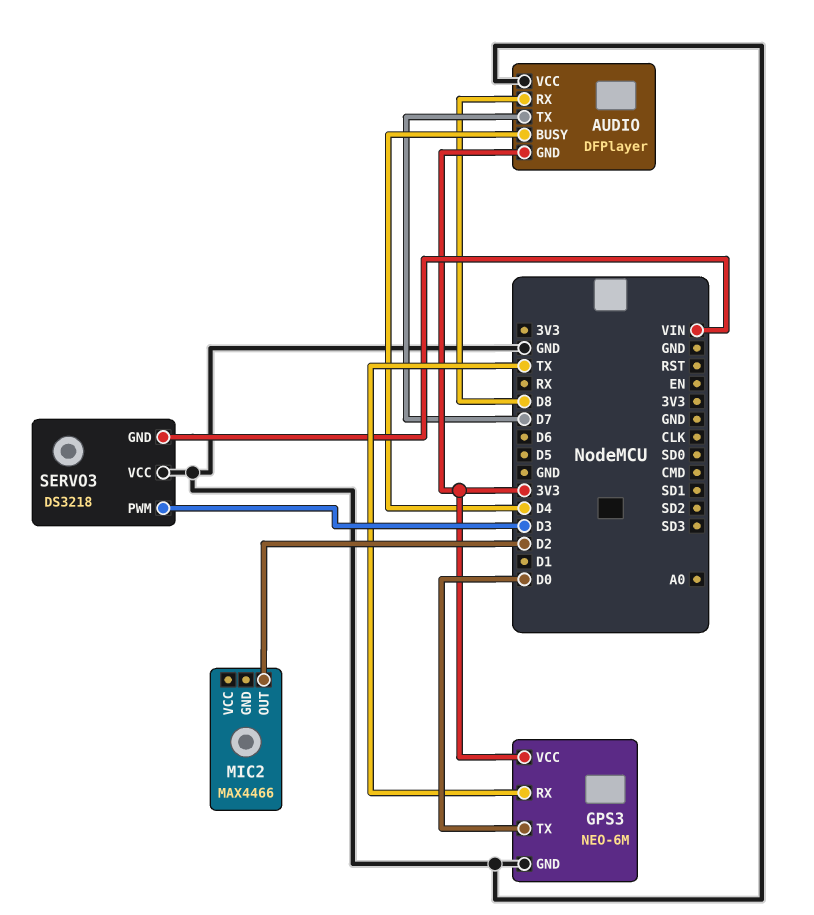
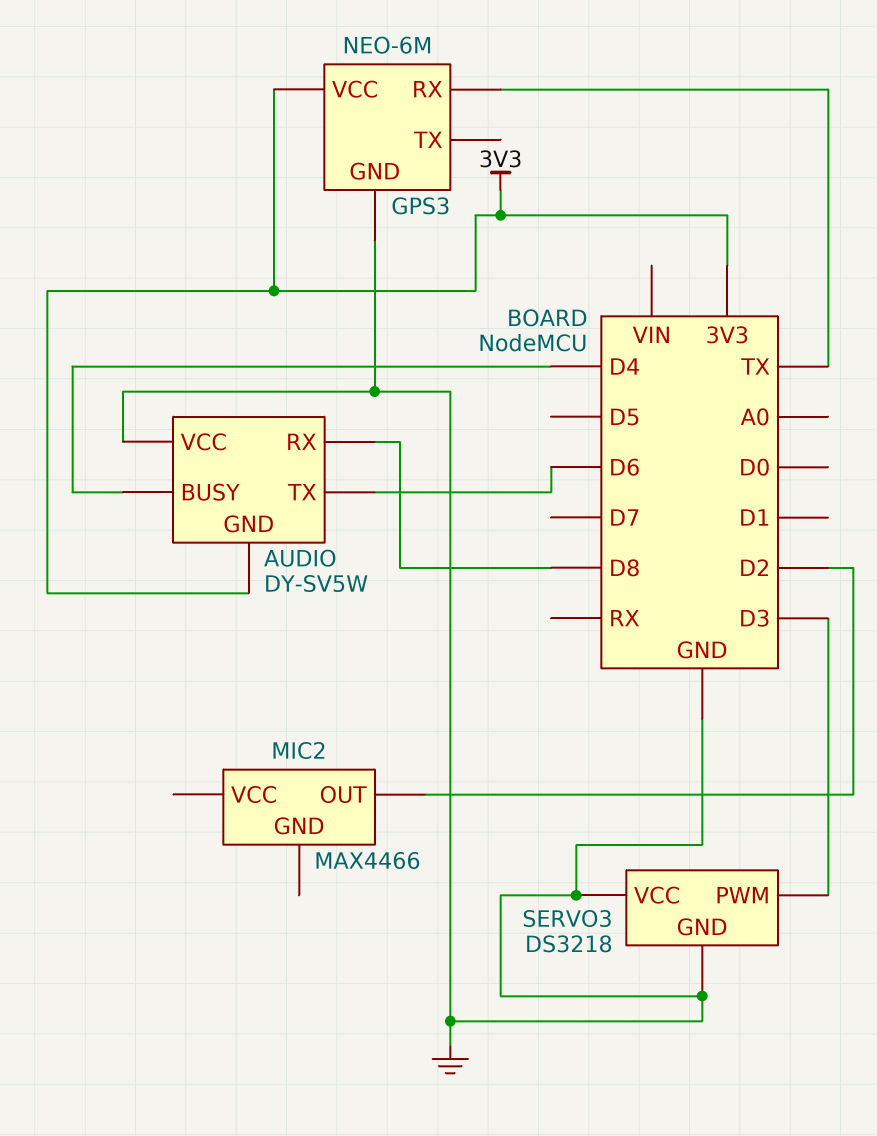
AUDIO: DFPlayer -> DY-SV5W
AUDIO pin TX: D7 -> D6
GPS3 pin TX: D0 -> none
SERVO3 pin GND: VIN -> GND

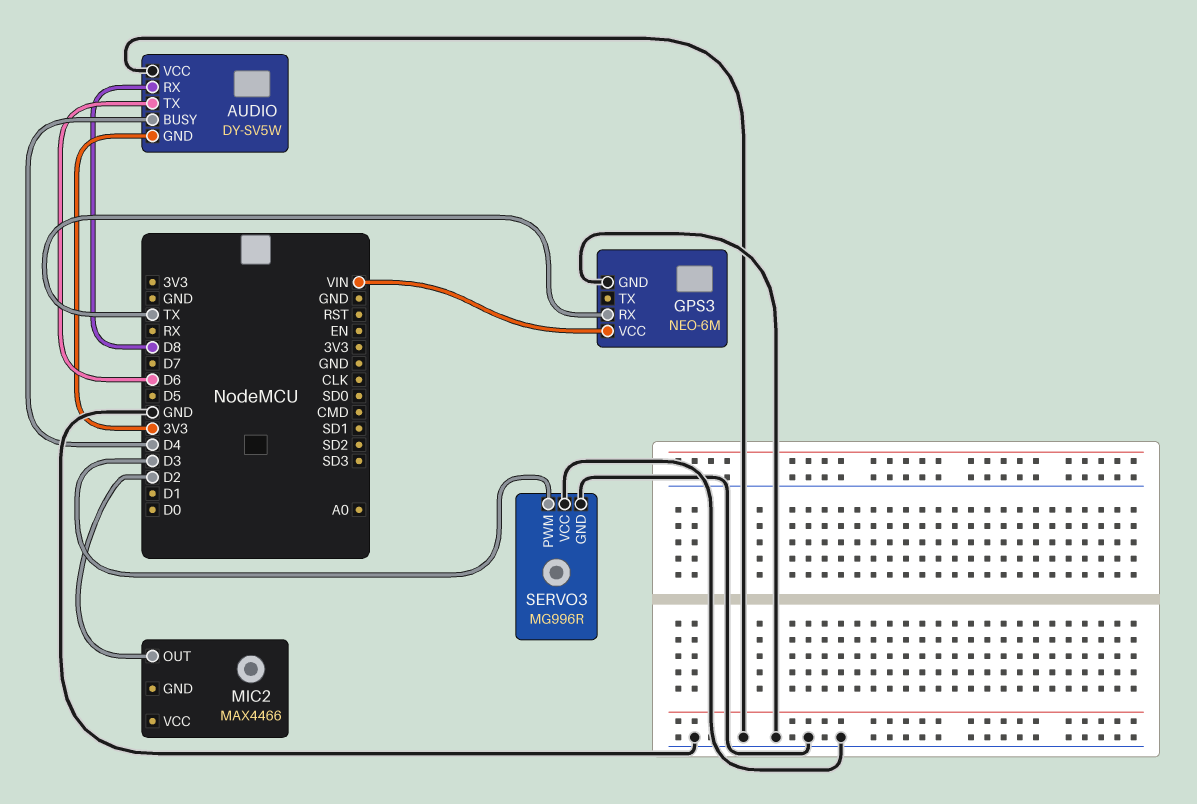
GPS3 pin VCC: 3V3 -> VIN
SERVO3: DS3218 -> MG996R

